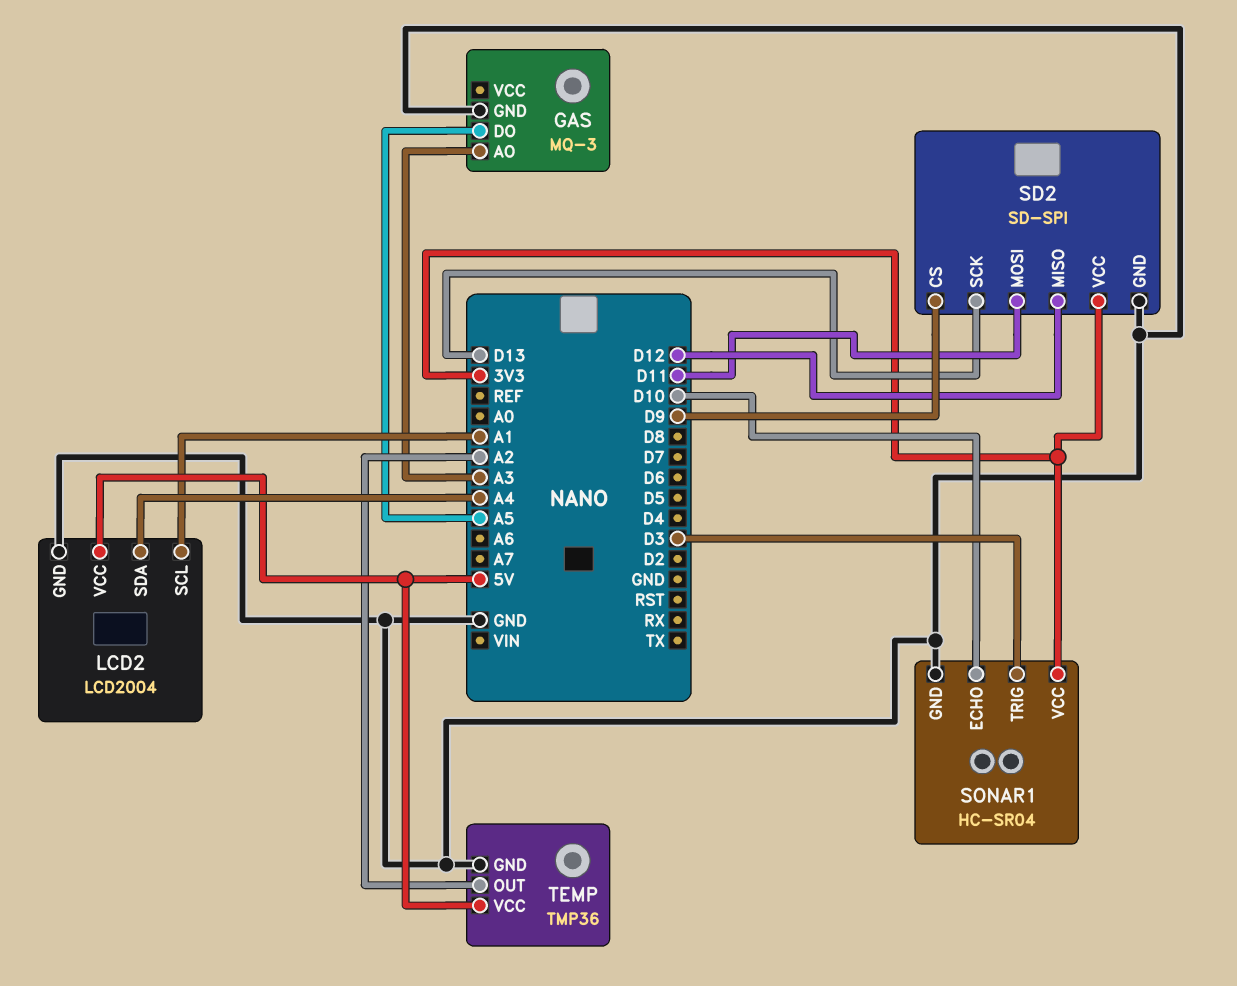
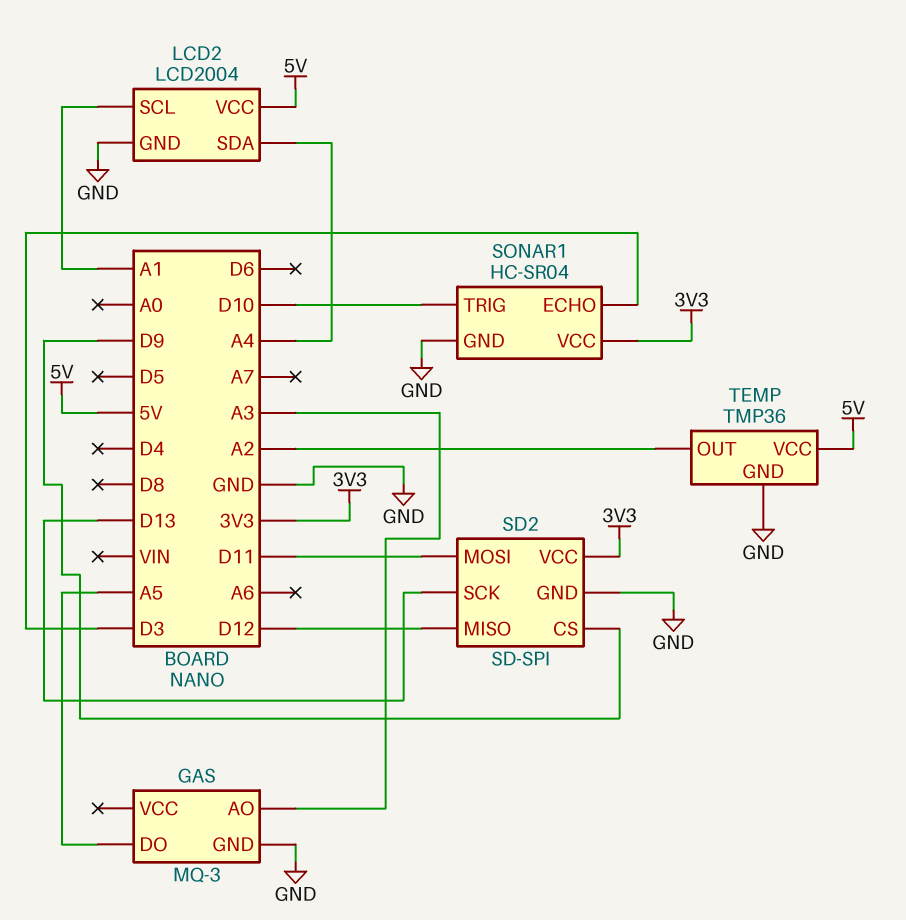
SONAR1 pin ECHO: D10 -> D3
SONAR1 pin TRIG: D3 -> D10

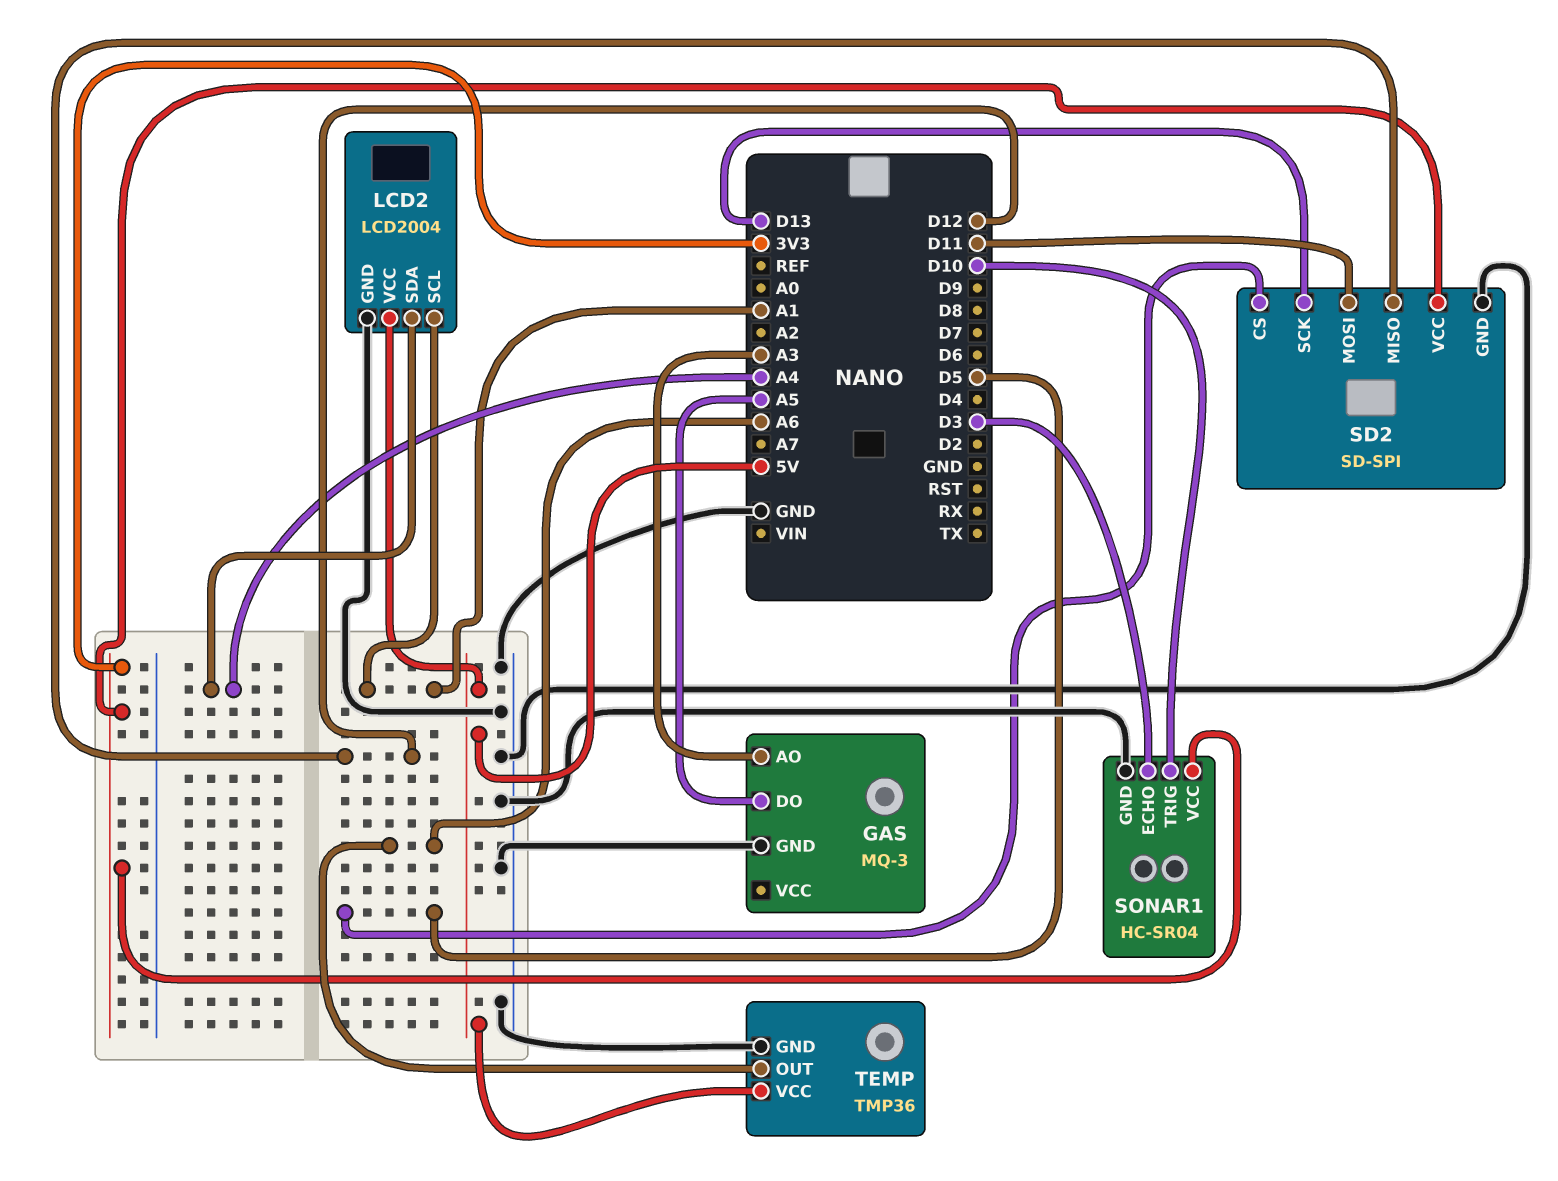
SD2 pin CS: D9 -> D5
TEMP pin OUT: A2 -> A6

